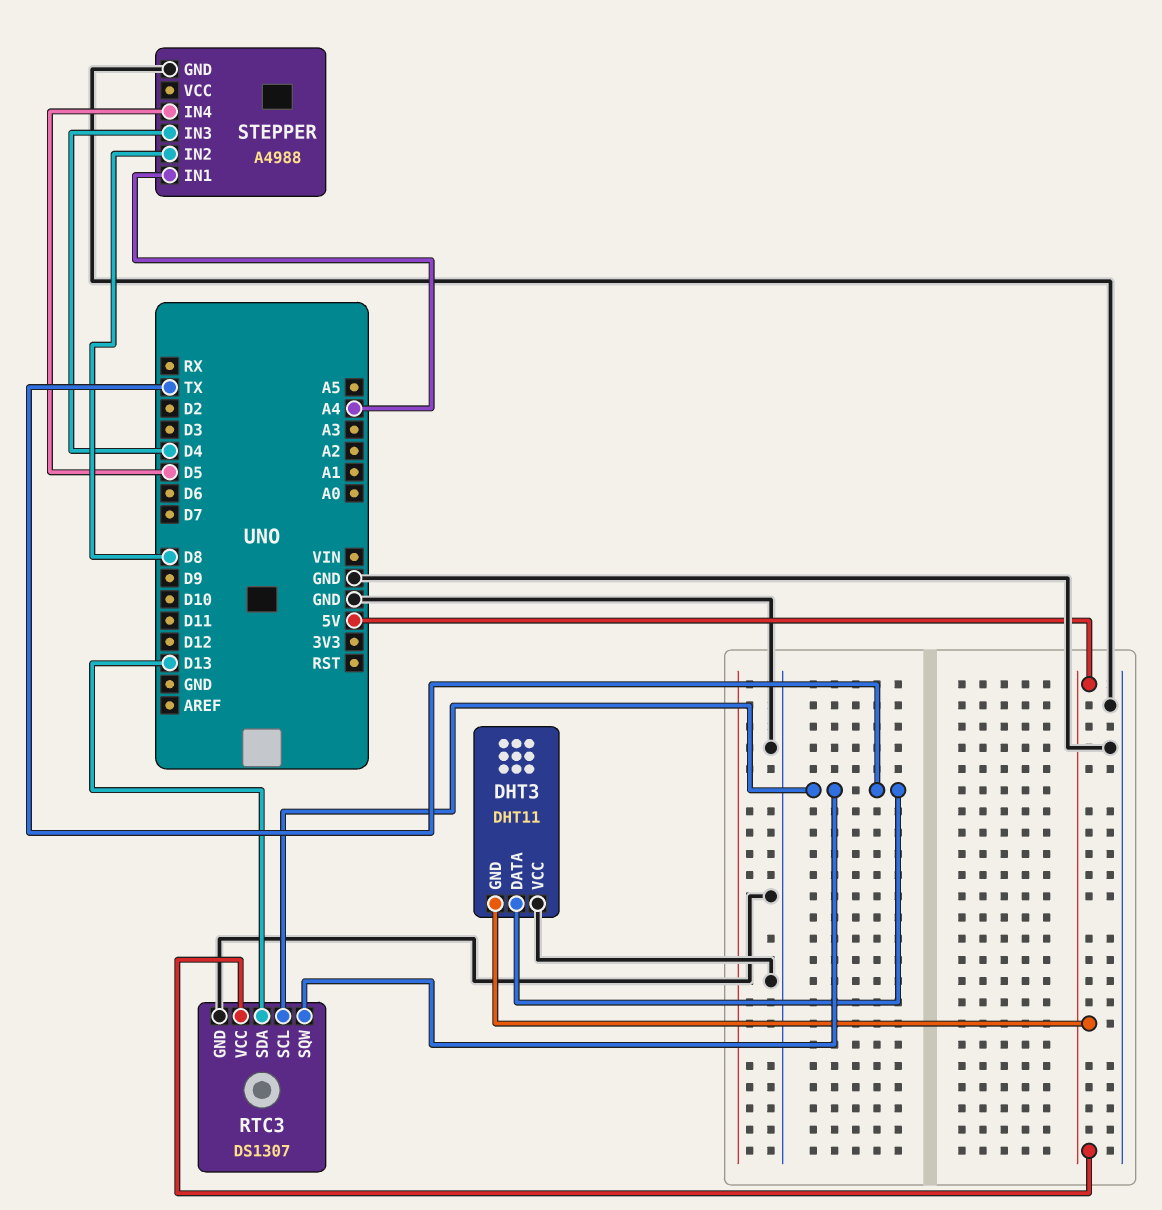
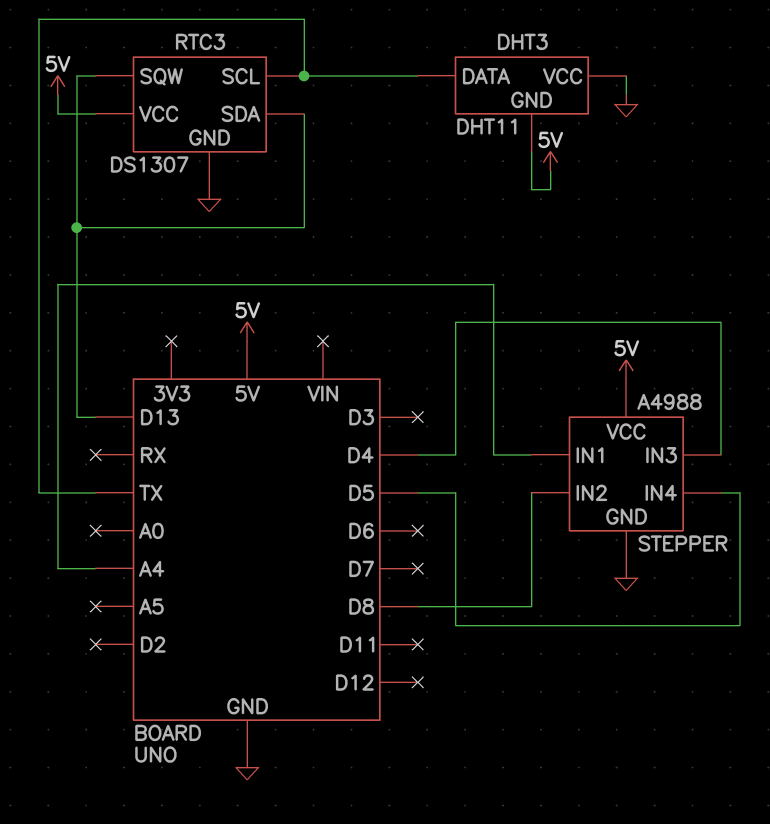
RTC3 pin SQW: TX -> D13
STEPPER pin VCC: none -> 5V

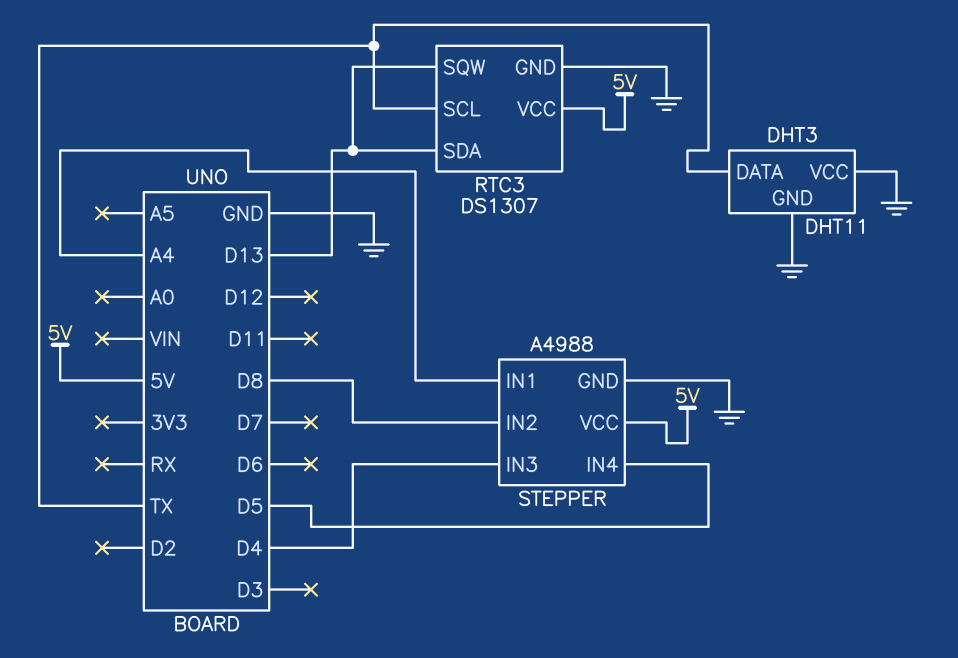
DHT3 pin GND: 5V -> GND

